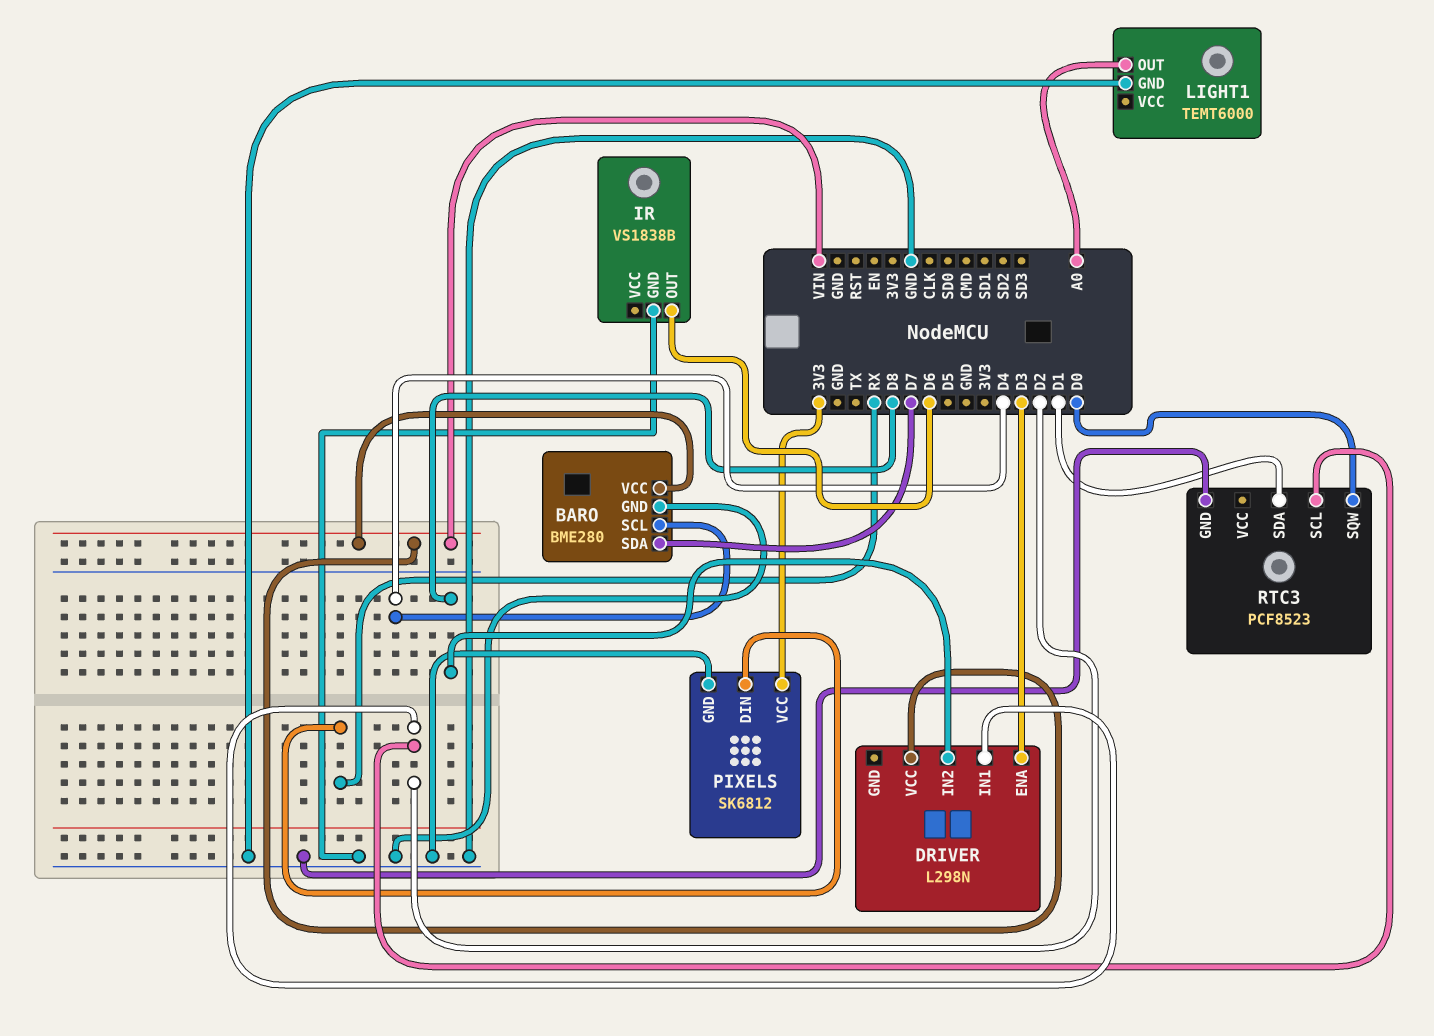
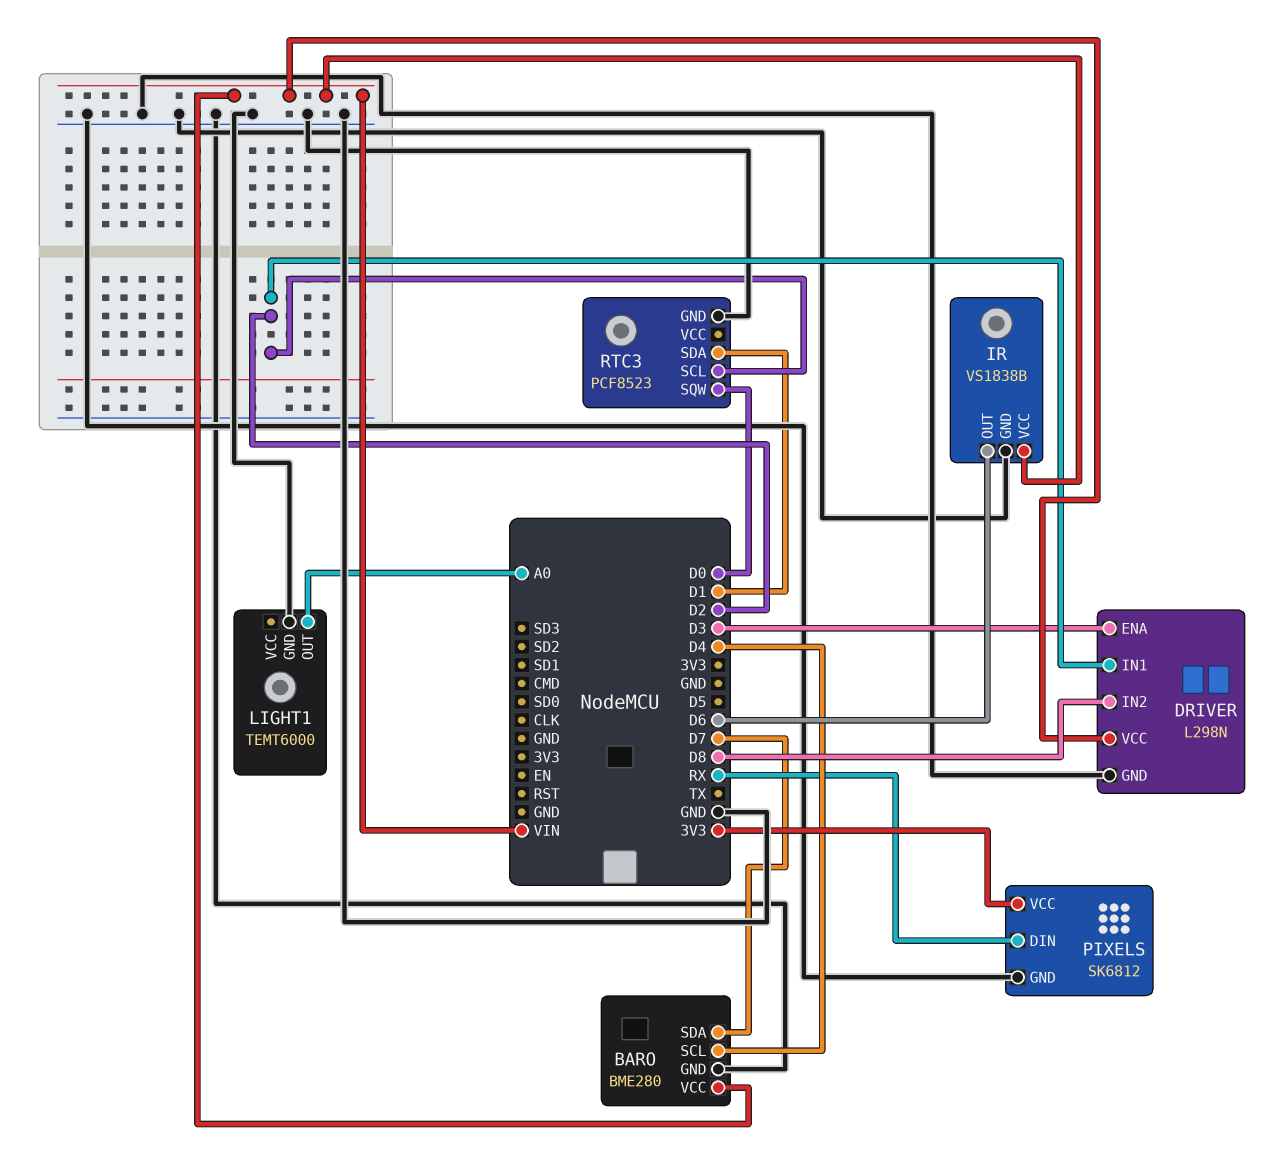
DRIVER pin GND: none -> GND
IR pin VCC: none -> VIN

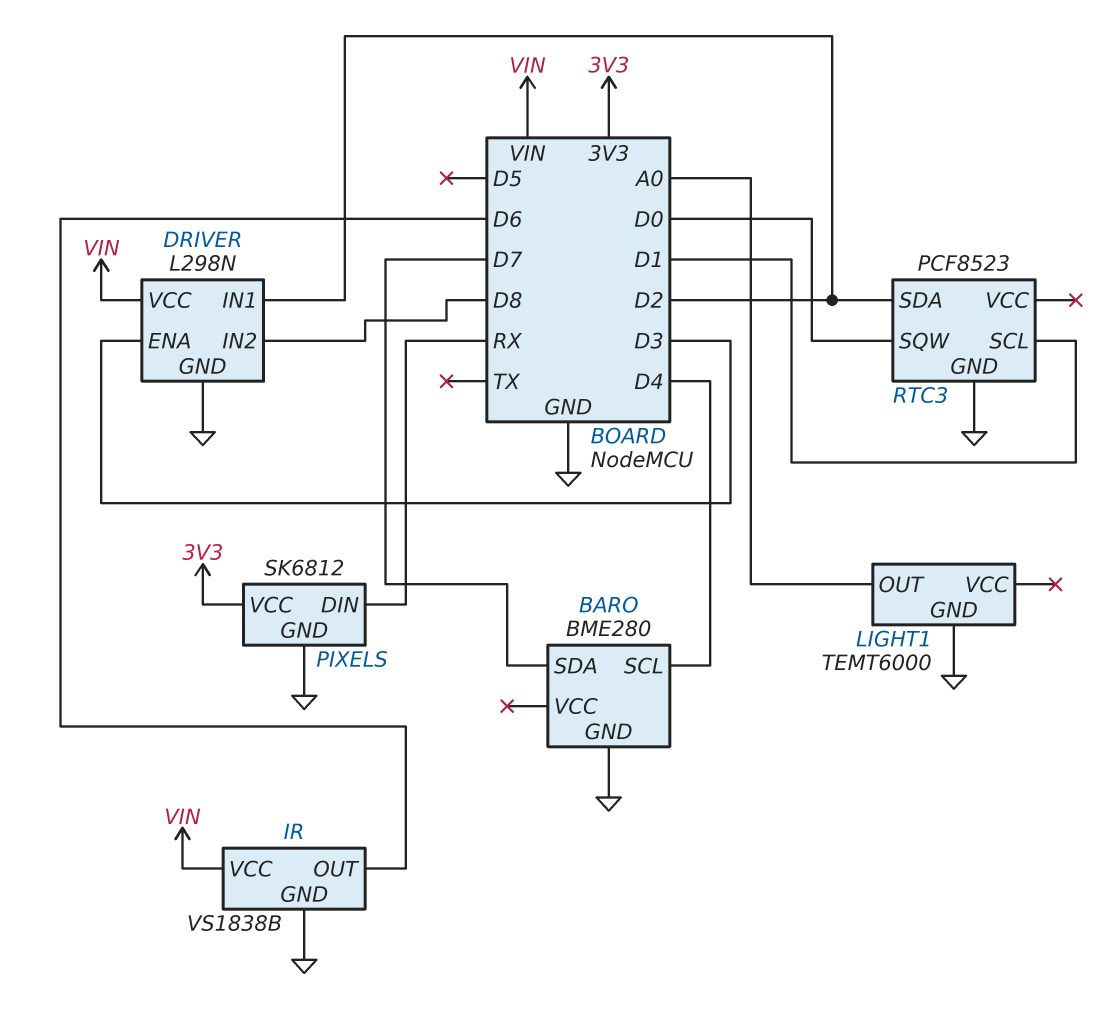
BARO pin VCC: VIN -> none
RTC3 pin SCL: D2 -> D1
RTC3 pin SDA: D1 -> D2

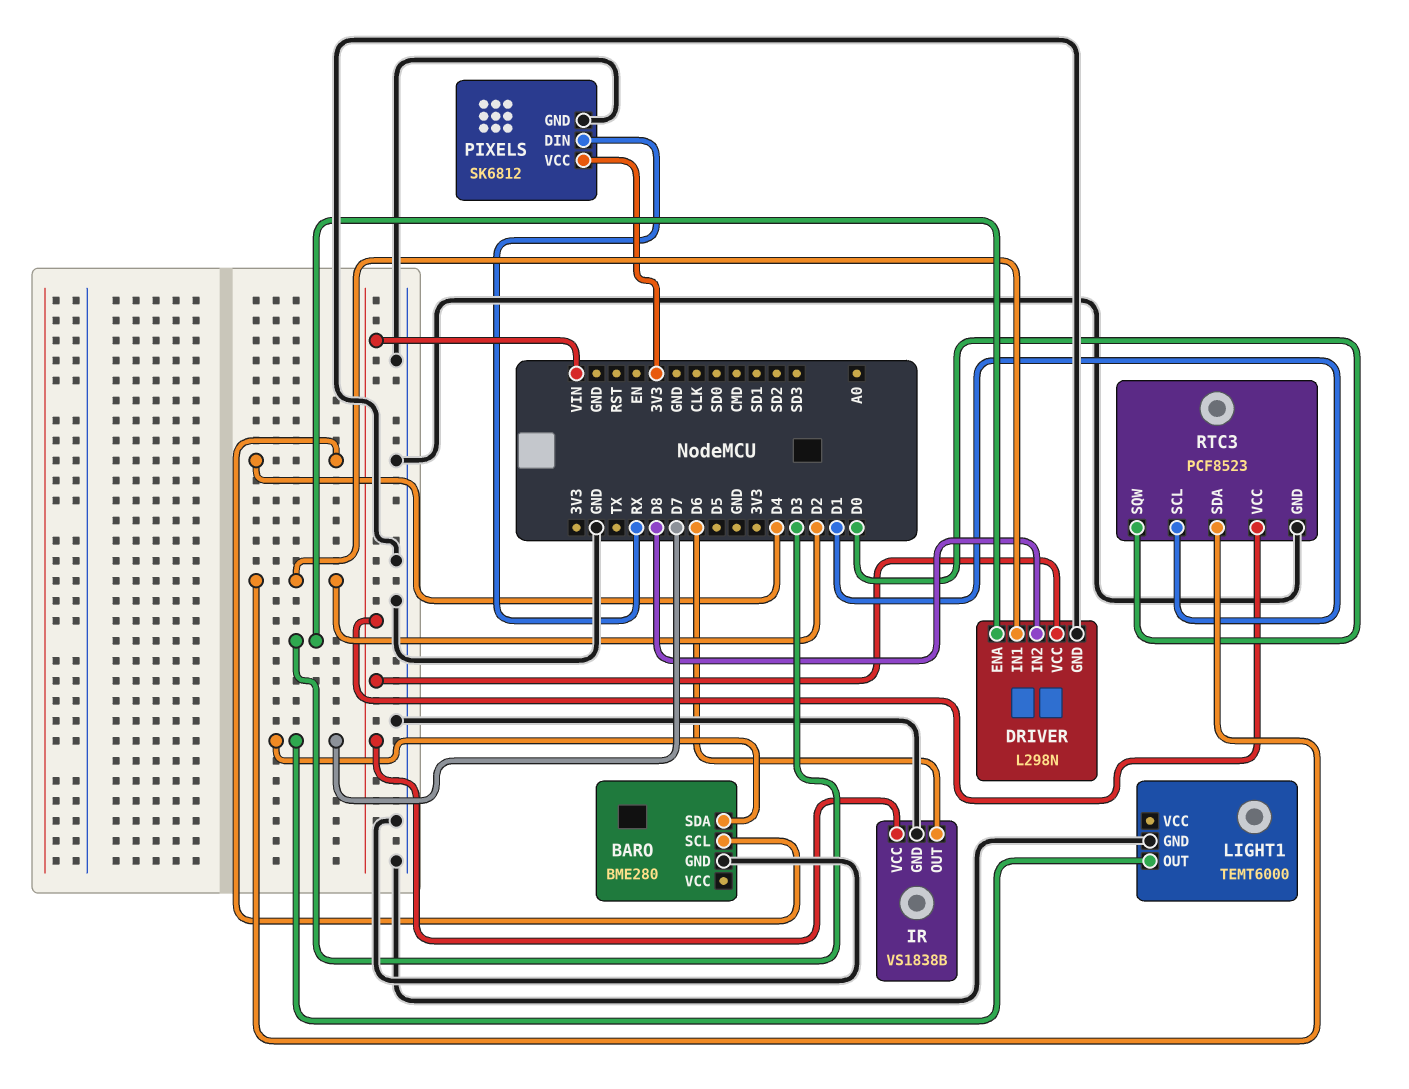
LIGHT1 pin OUT: A0 -> D7
RTC3 pin VCC: none -> VIN

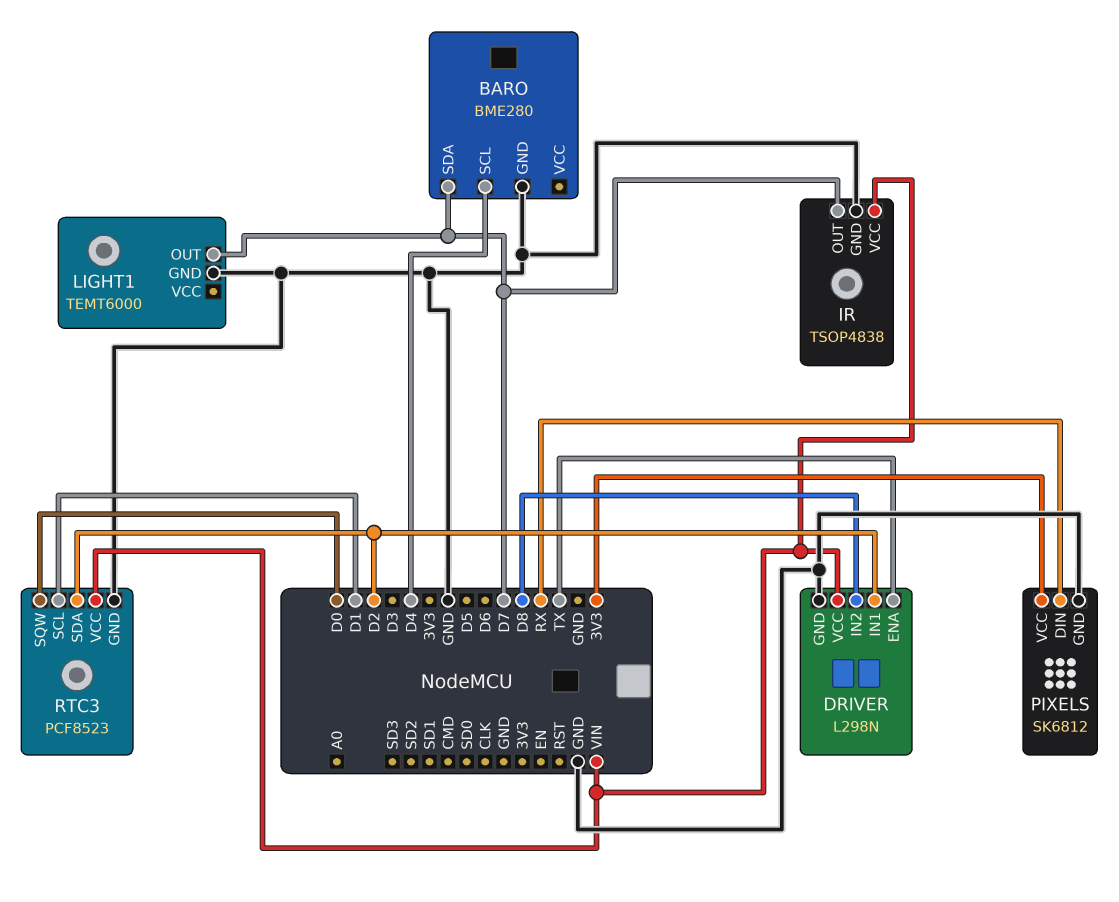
DRIVER pin ENA: D3 -> TX
IR: VS1838B -> TSOP4838
IR pin OUT: D6 -> D7

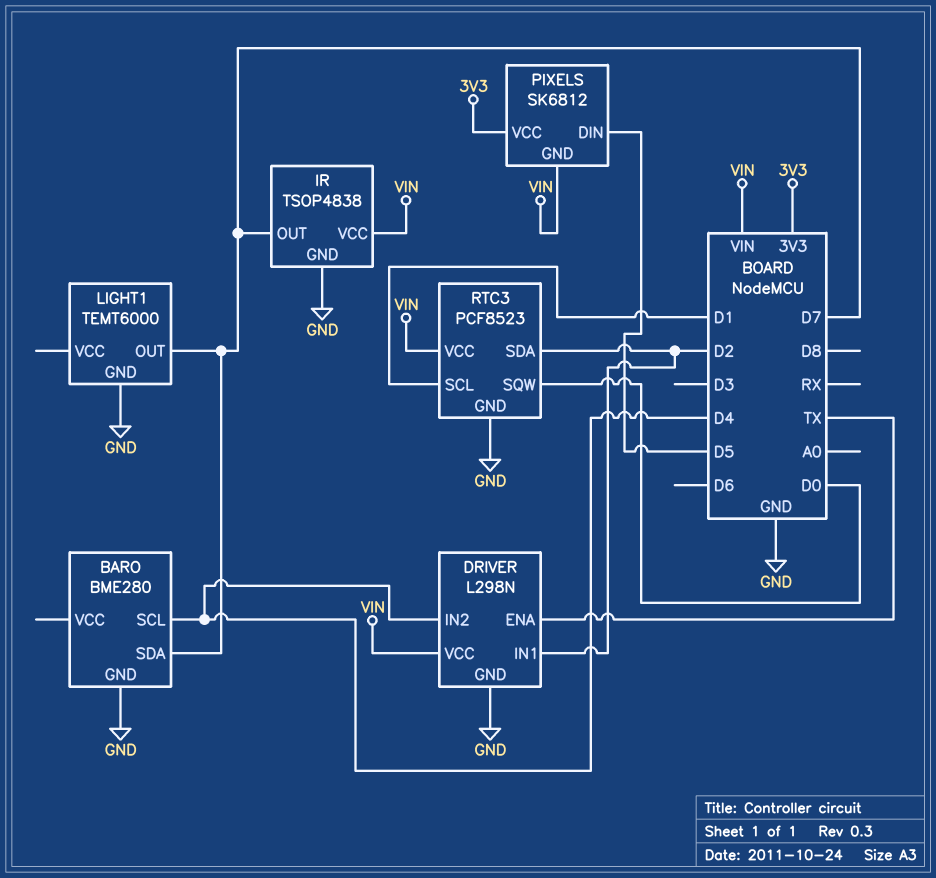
DRIVER pin IN2: D8 -> D4
PIXELS pin DIN: RX -> D5
PIXELS pin GND: GND -> VIN

